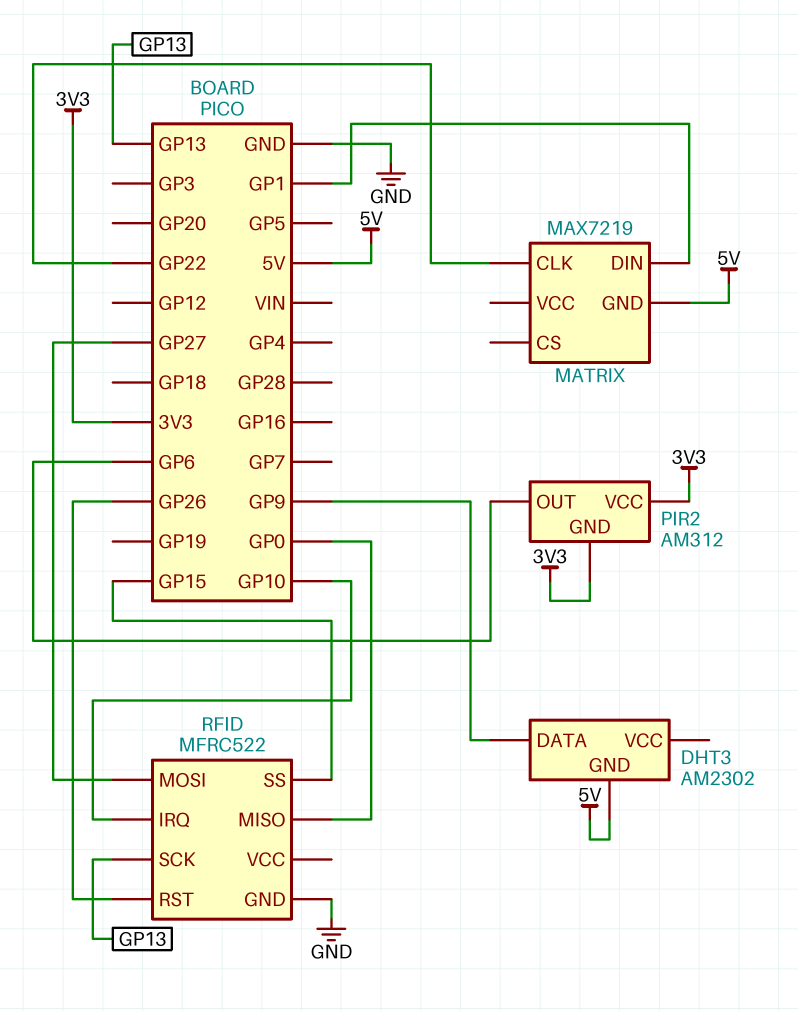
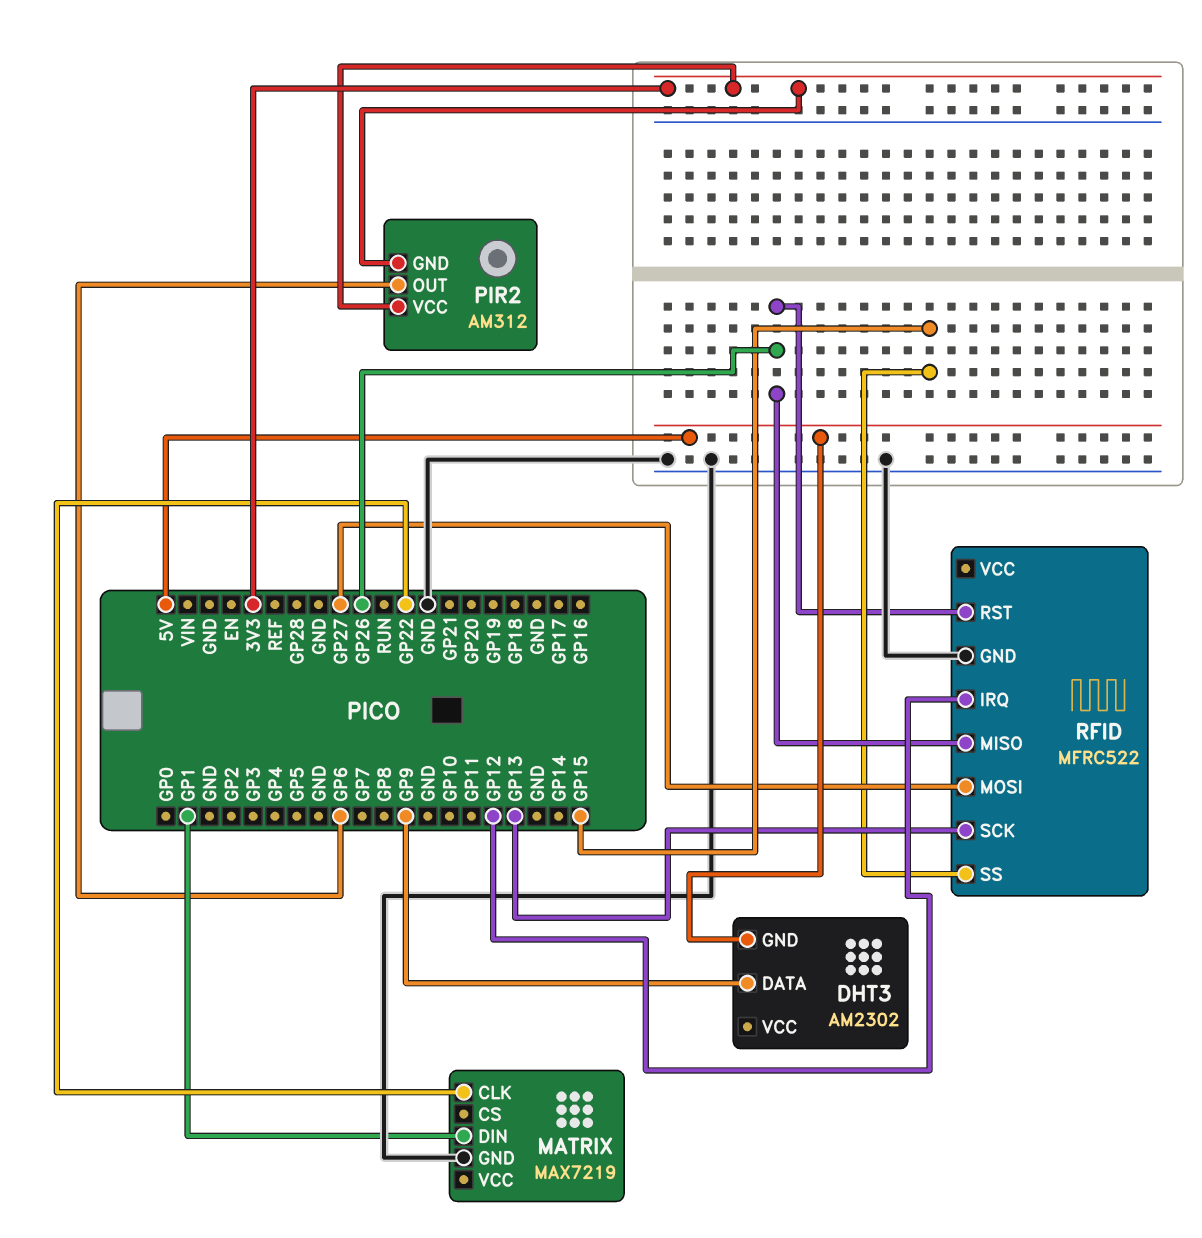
MATRIX pin GND: 5V -> GND
RFID pin IRQ: GP10 -> GP12
RFID pin MISO: GP0 -> GP26

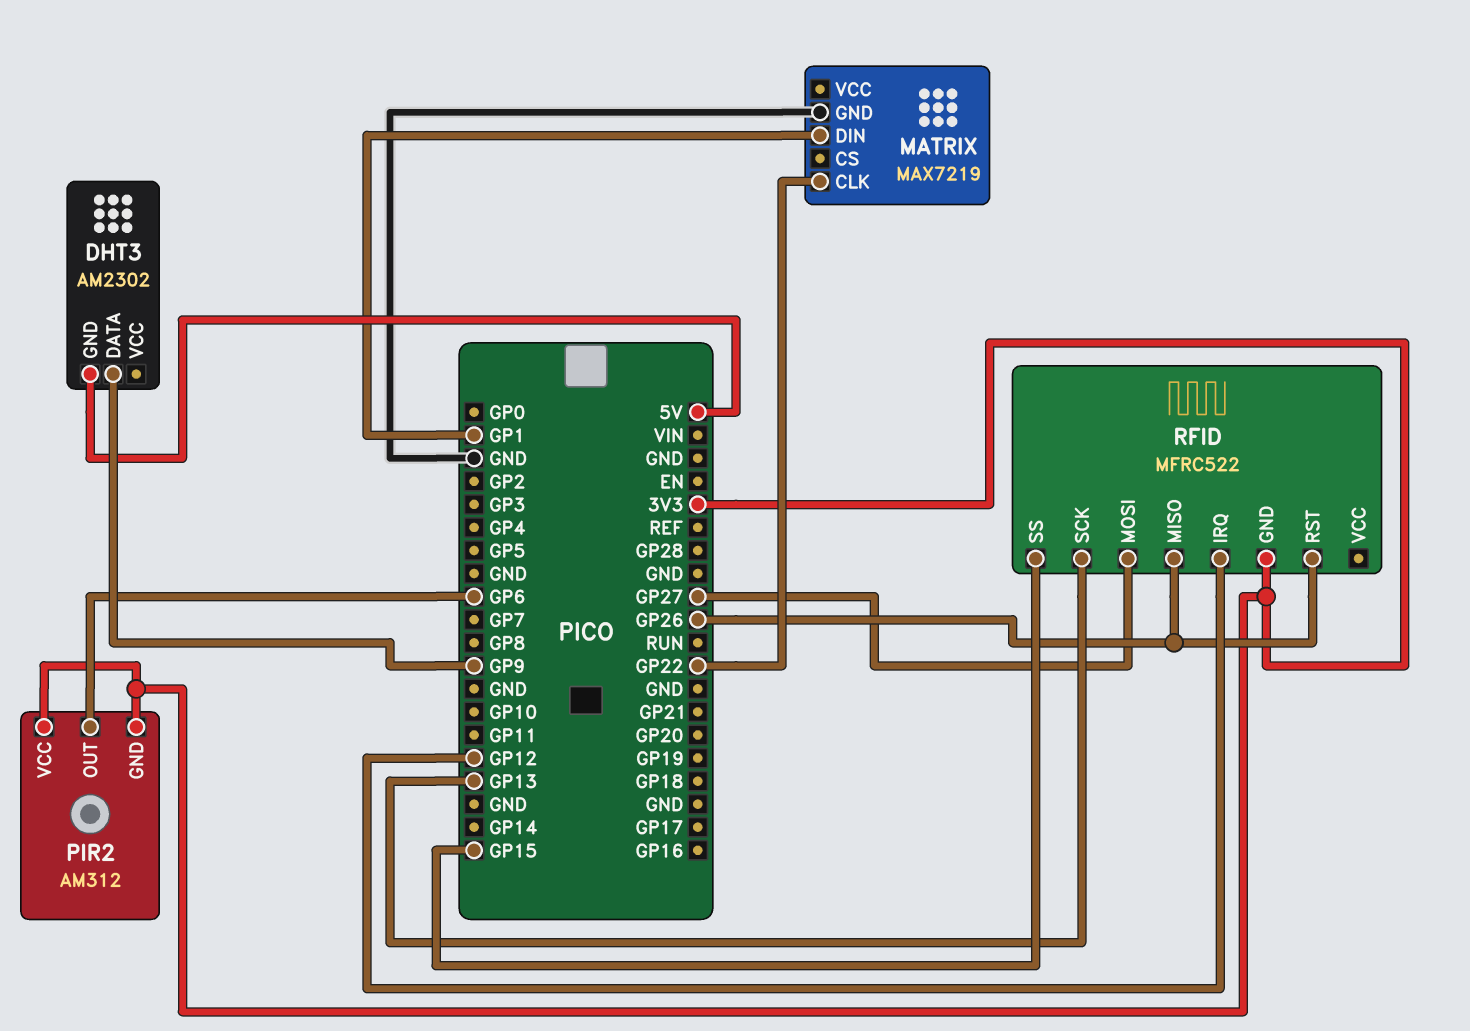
RFID pin GND: GND -> 3V3

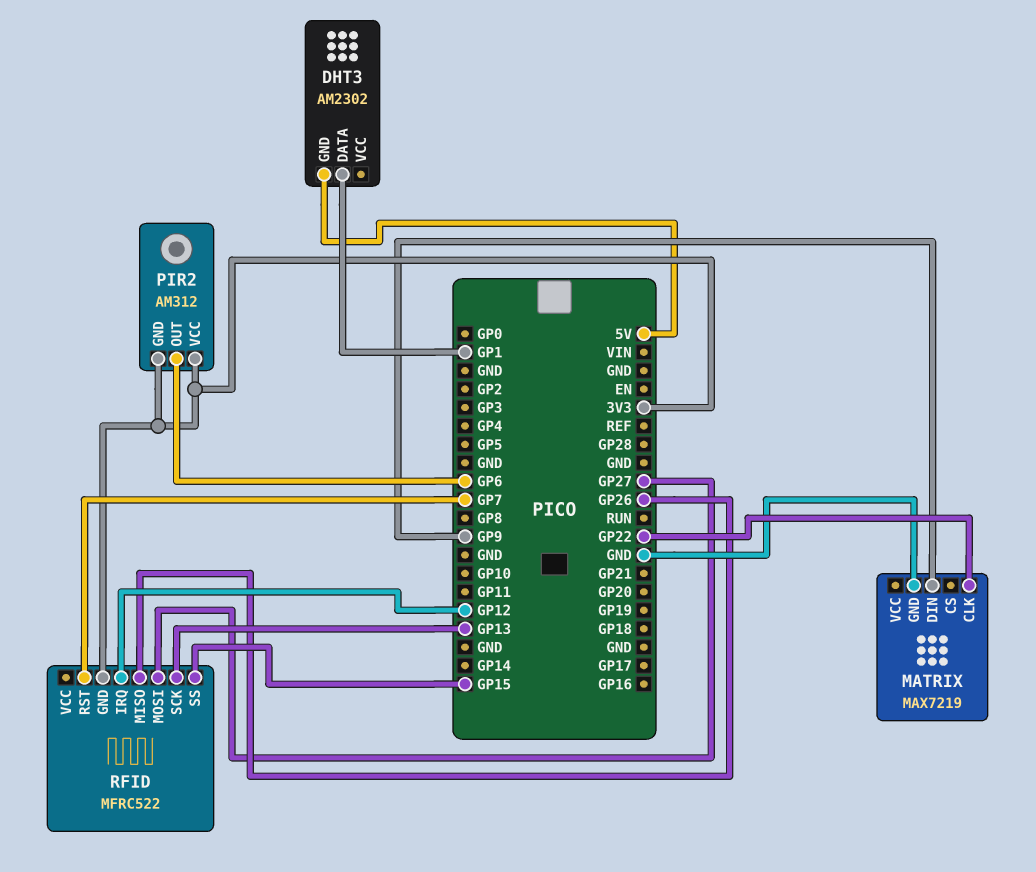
DHT3 pin DATA: GP9 -> GP1
MATRIX pin DIN: GP1 -> GP9
RFID pin RST: GP26 -> GP7

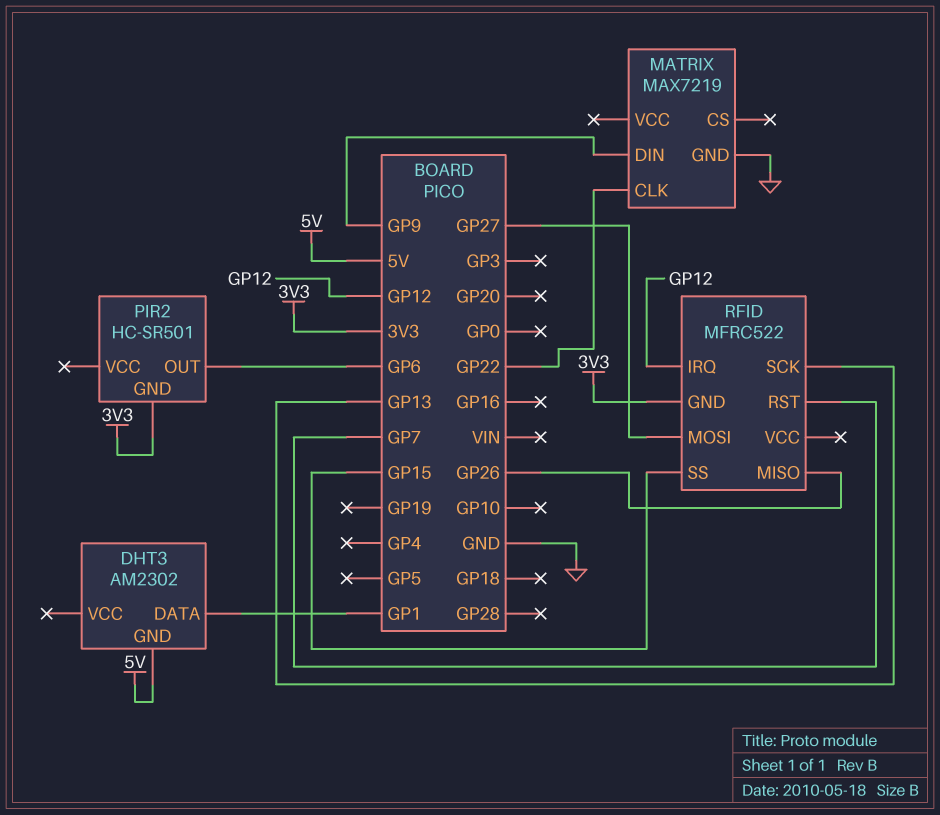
PIR2: AM312 -> HC-SR501
PIR2 pin VCC: 3V3 -> none

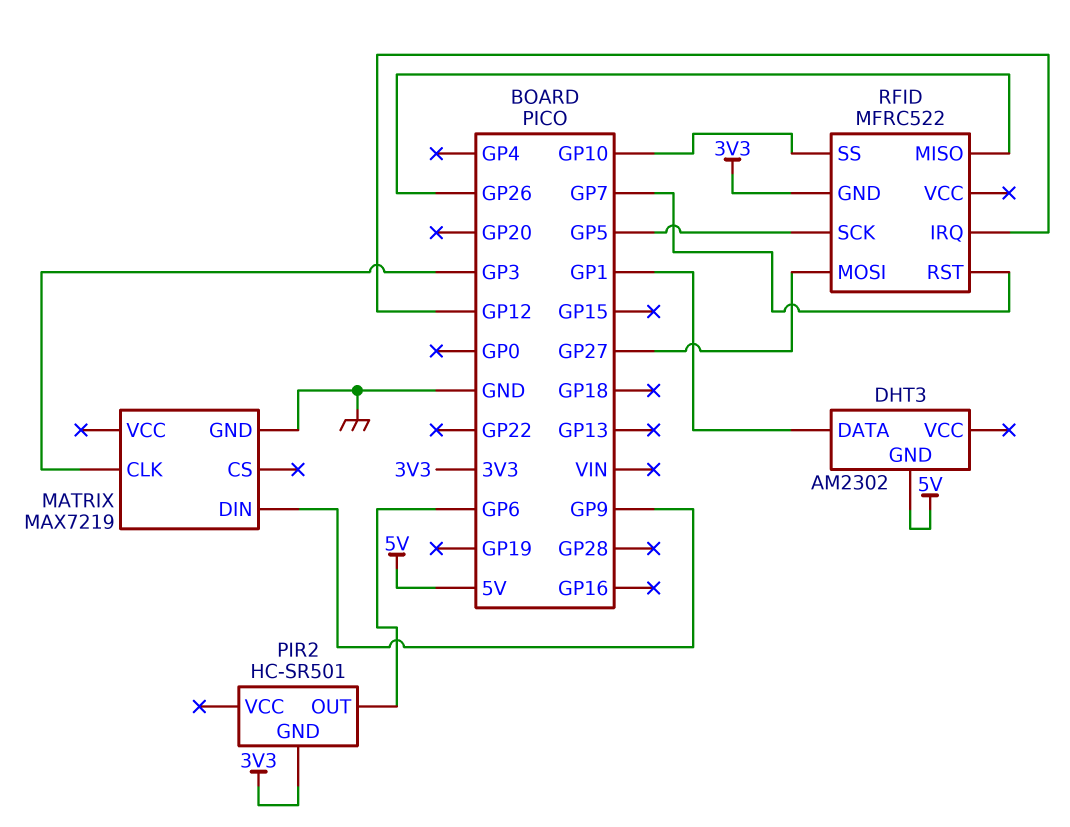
MATRIX pin CLK: GP22 -> GP3
RFID pin SCK: GP13 -> GP5
RFID pin SS: GP15 -> GP10

